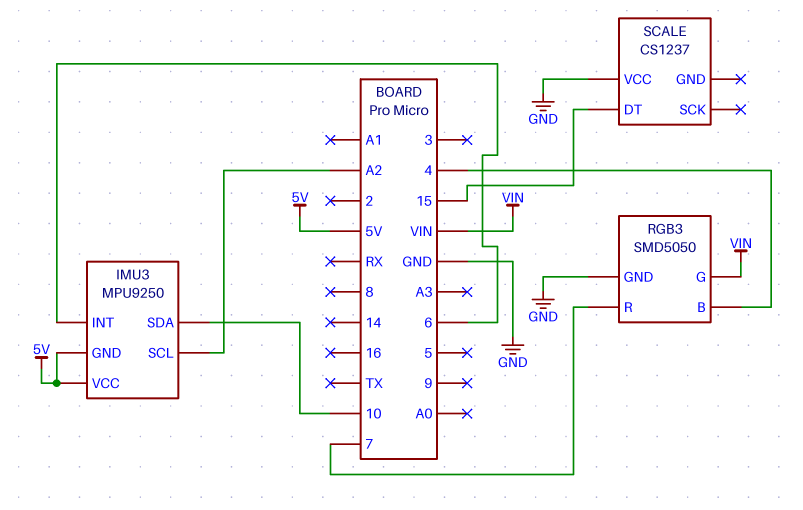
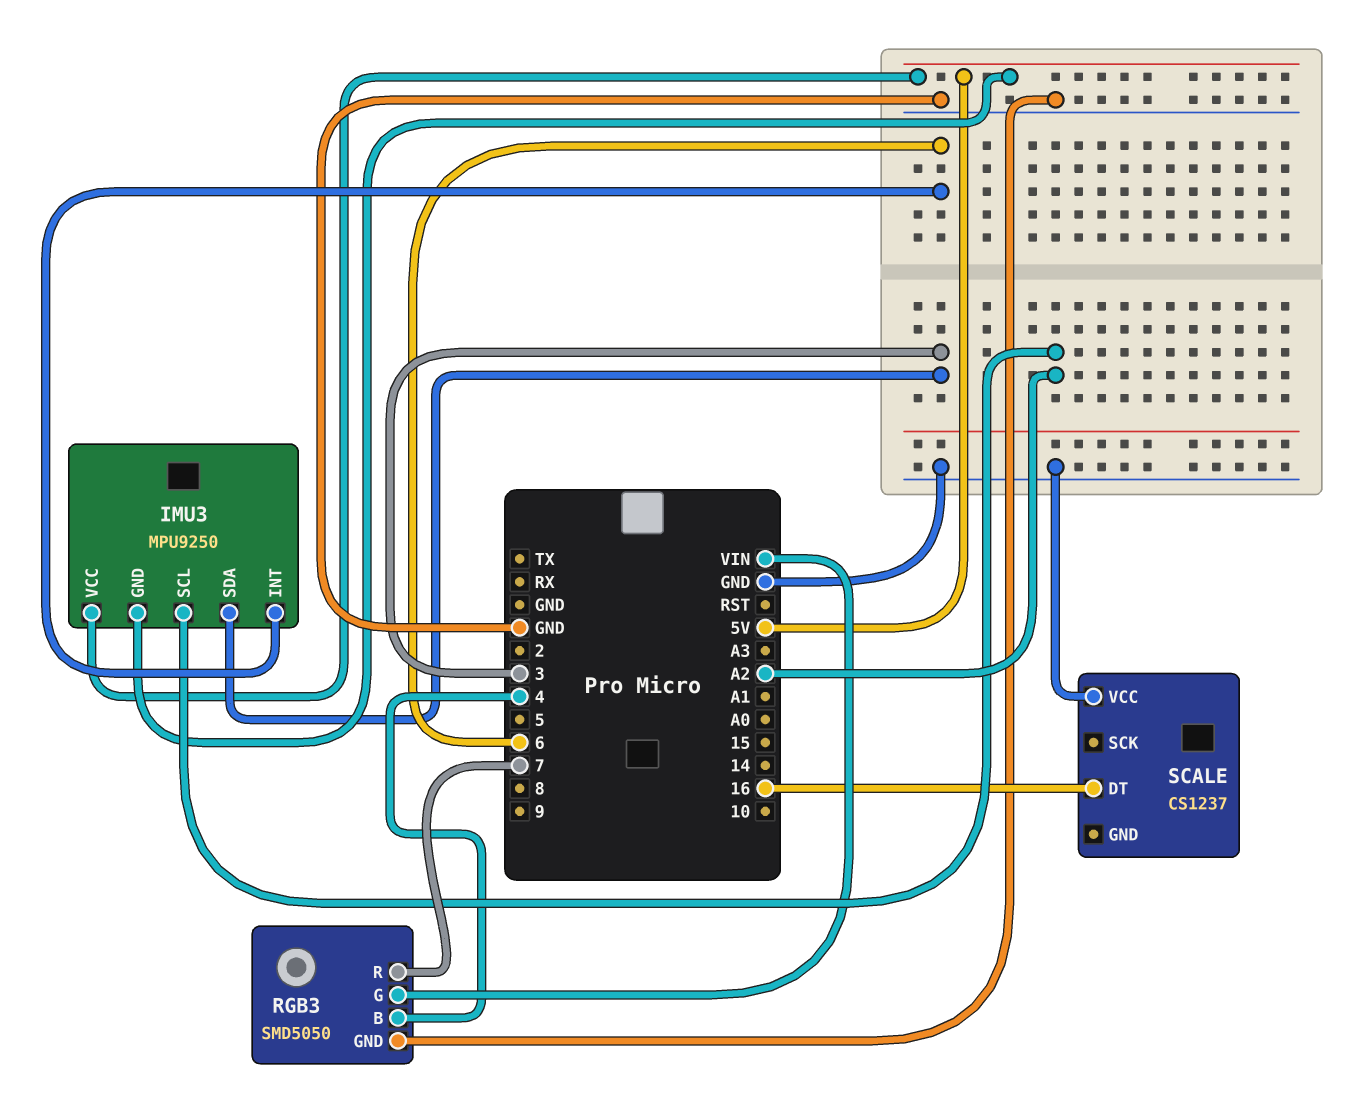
IMU3 pin SDA: 10 -> 3
SCALE pin DT: 15 -> 16

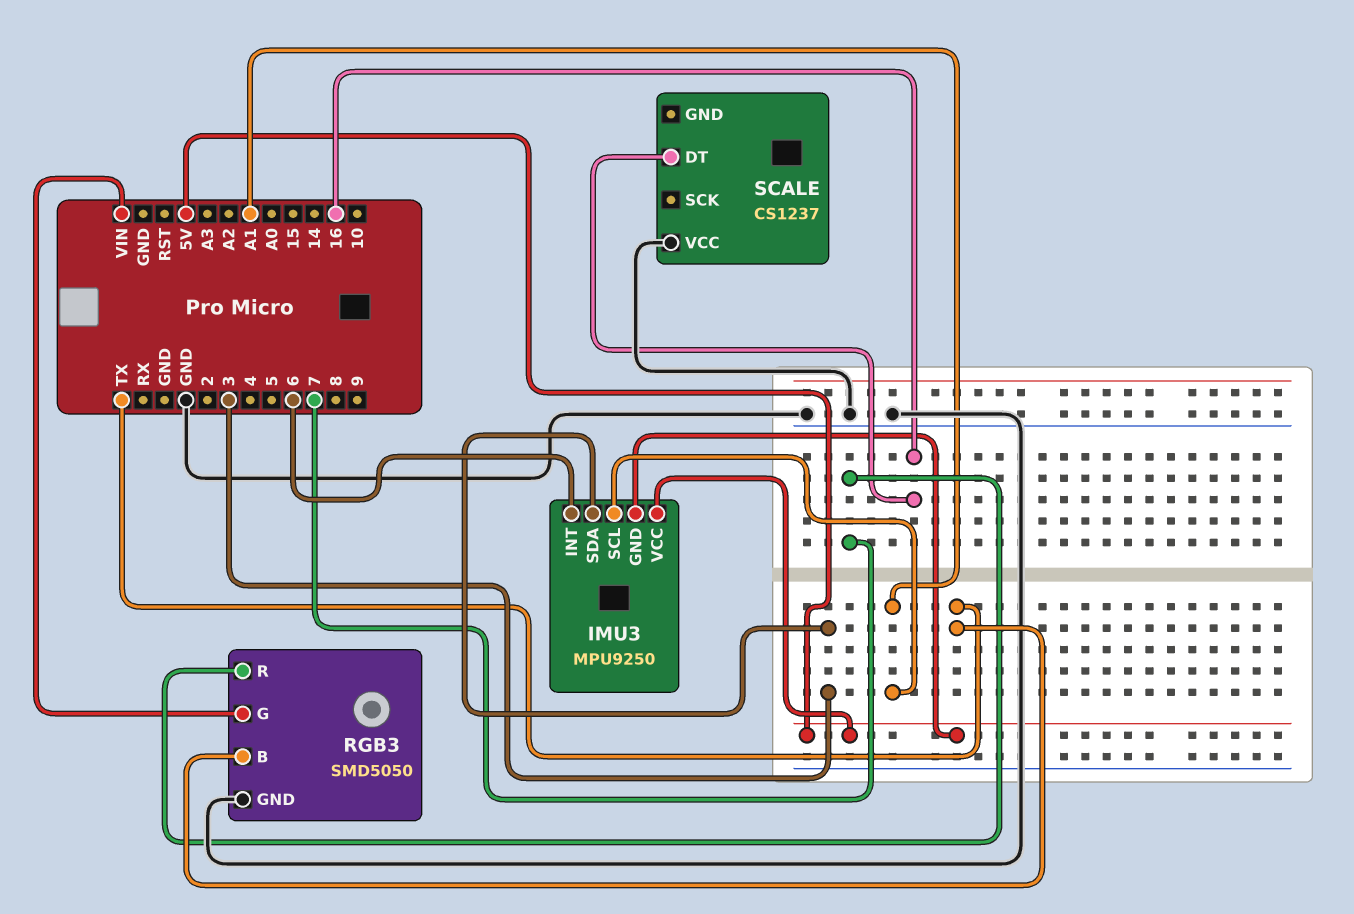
IMU3 pin SCL: A2 -> A1
RGB3 pin B: 4 -> TX

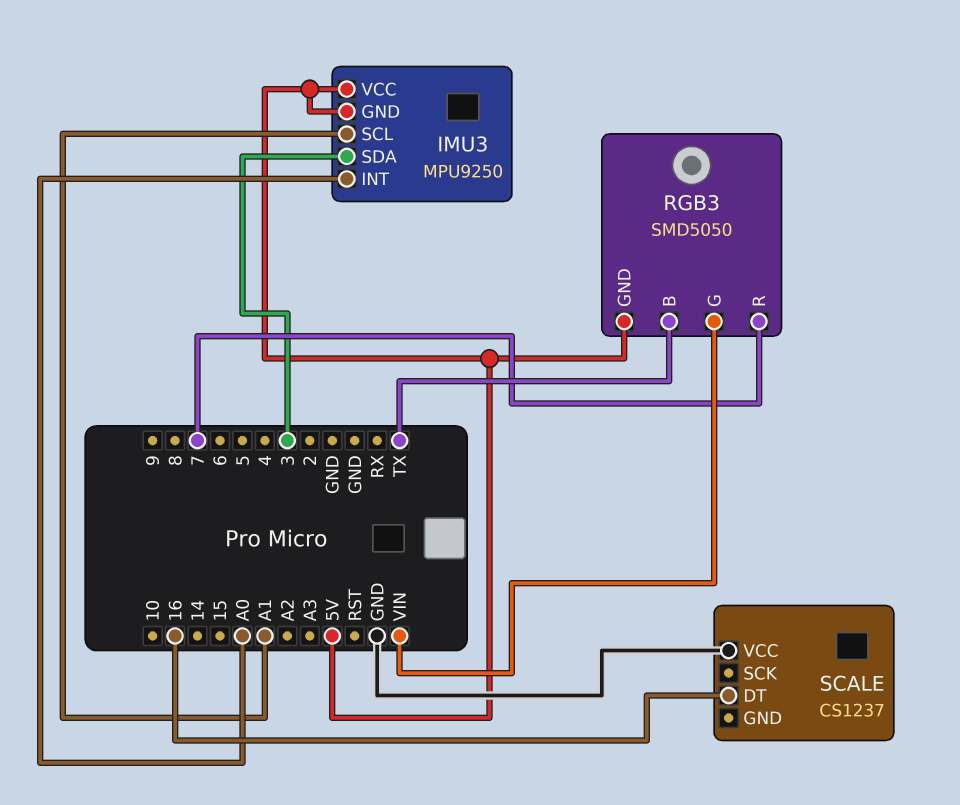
IMU3 pin INT: 6 -> A0
RGB3 pin GND: GND -> 5V

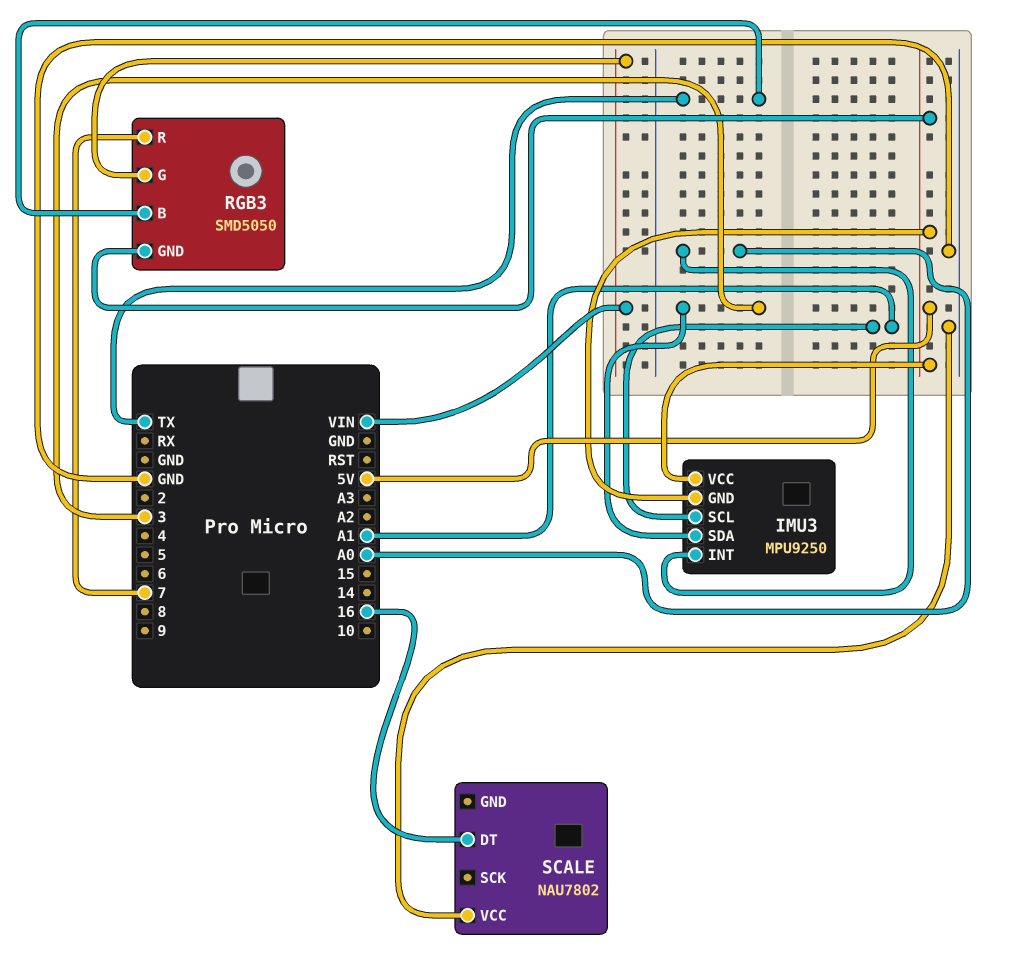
SCALE: CS1237 -> NAU7802

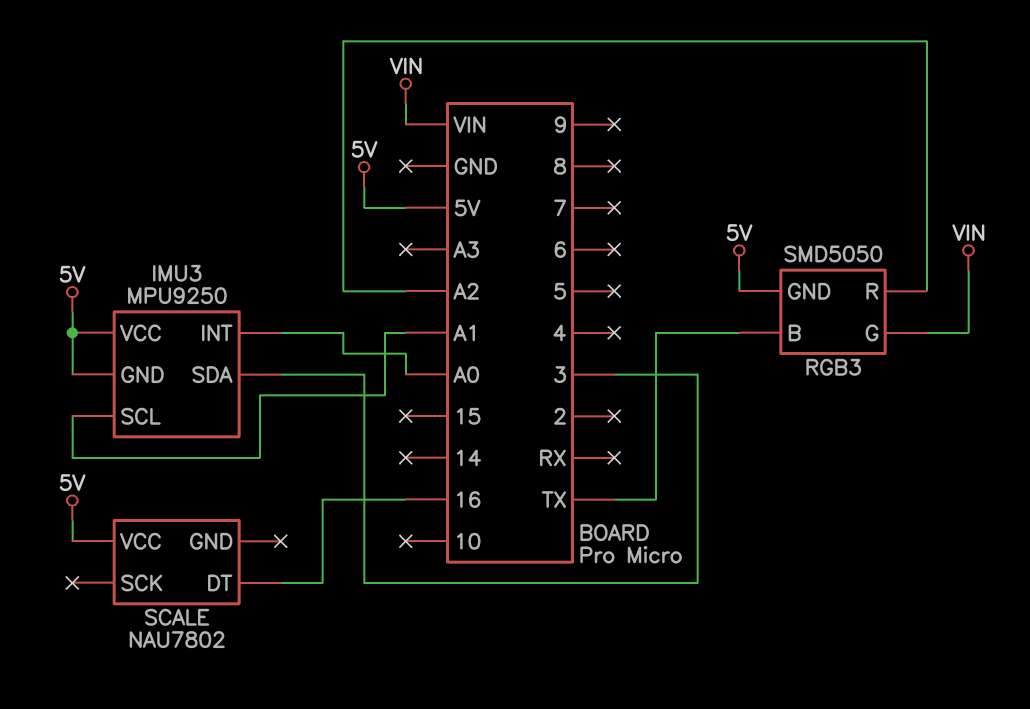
RGB3 pin R: 7 -> A2
SCALE pin VCC: GND -> 5V

